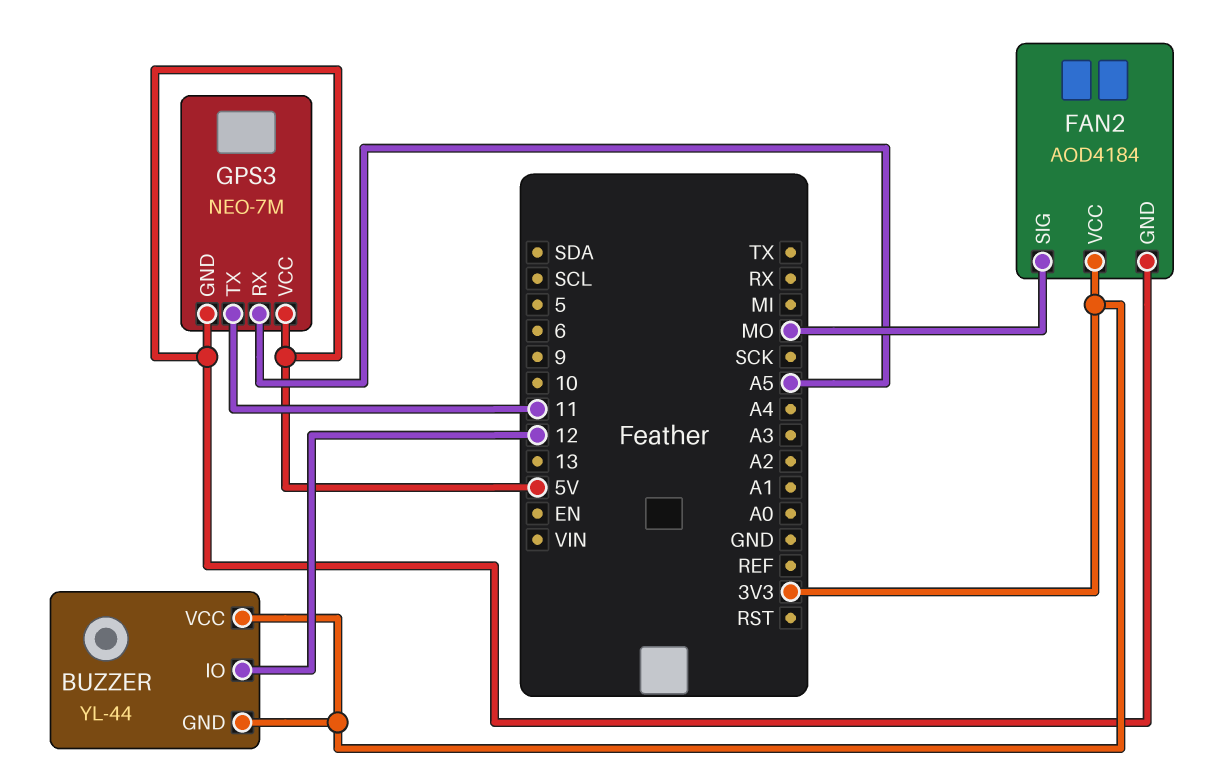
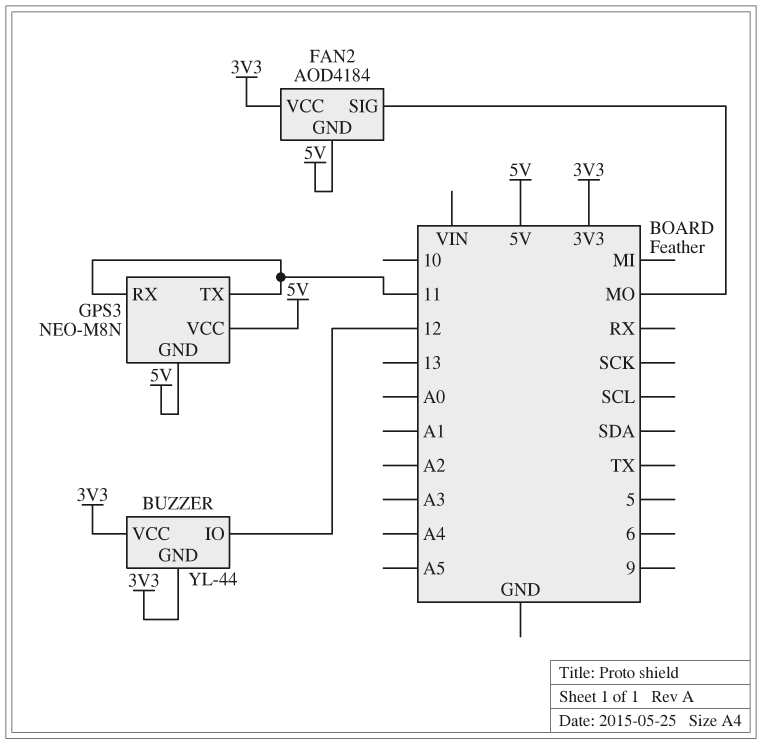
GPS3: NEO-7M -> NEO-M8N
GPS3 pin RX: A5 -> 11

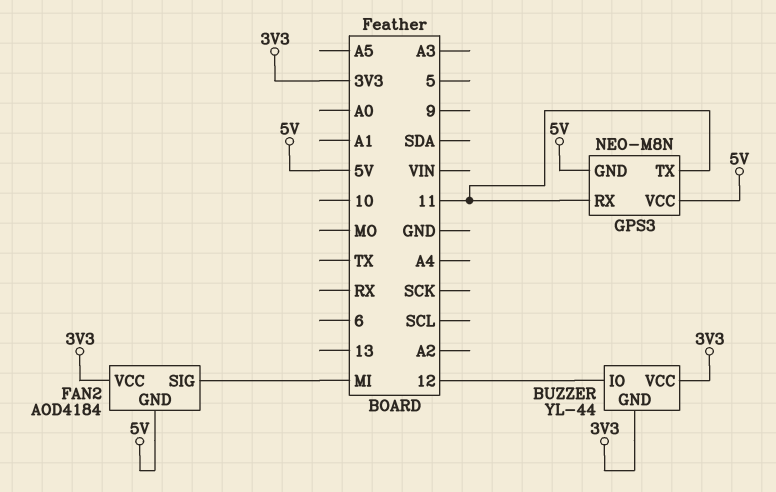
FAN2 pin SIG: MO -> MI

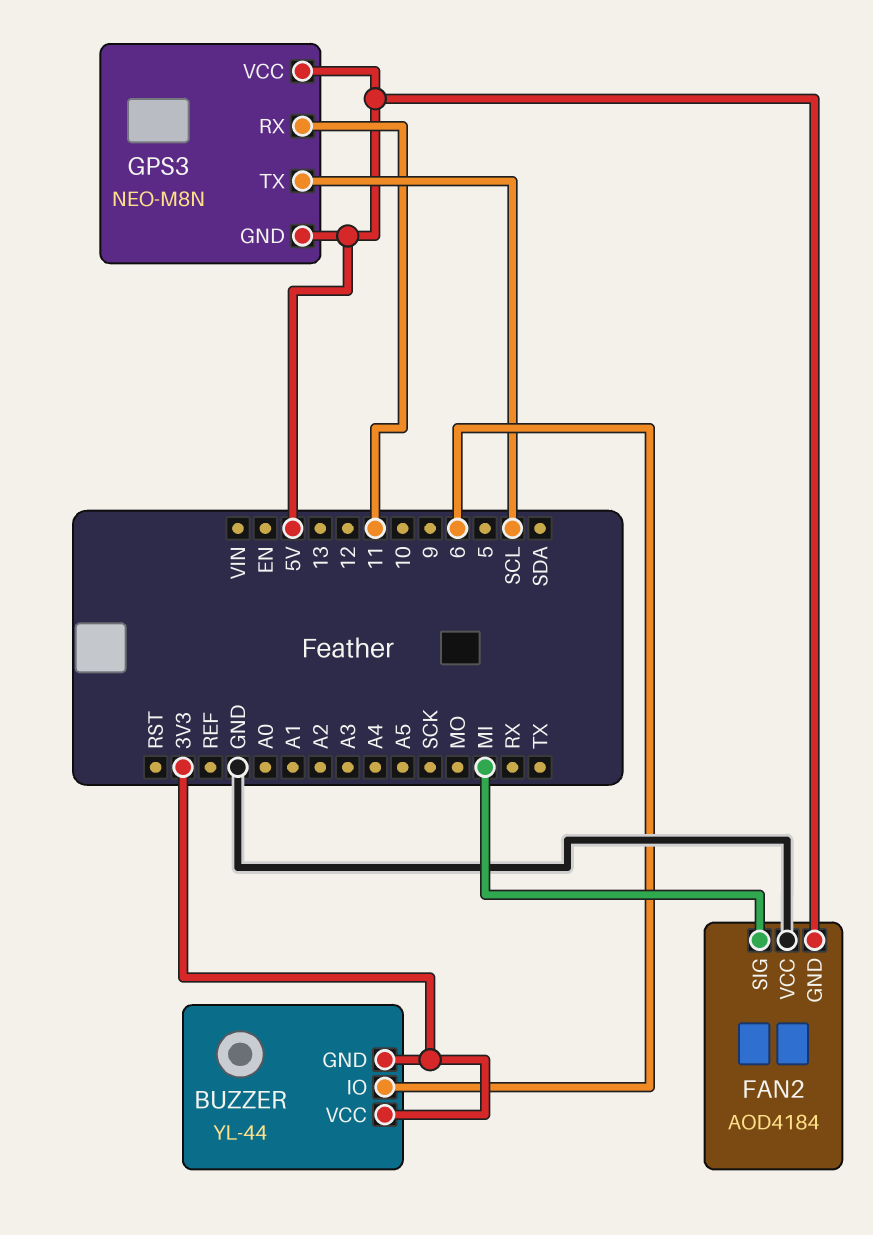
BUZZER pin IO: 12 -> 6
FAN2 pin VCC: 3V3 -> GND
GPS3 pin TX: 11 -> SCL

